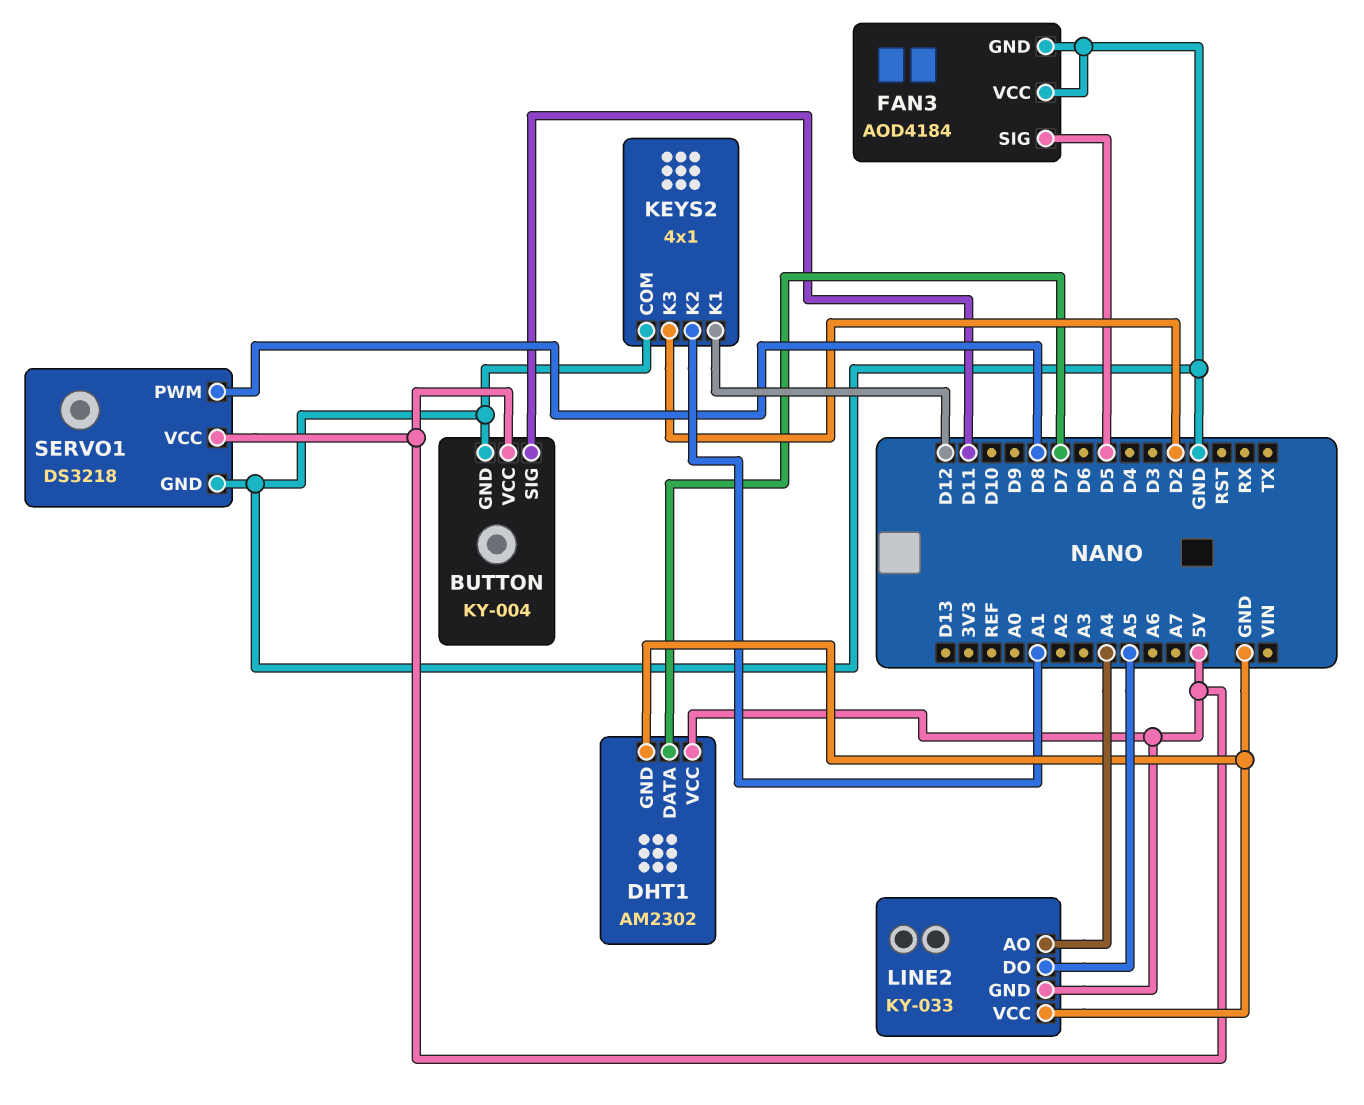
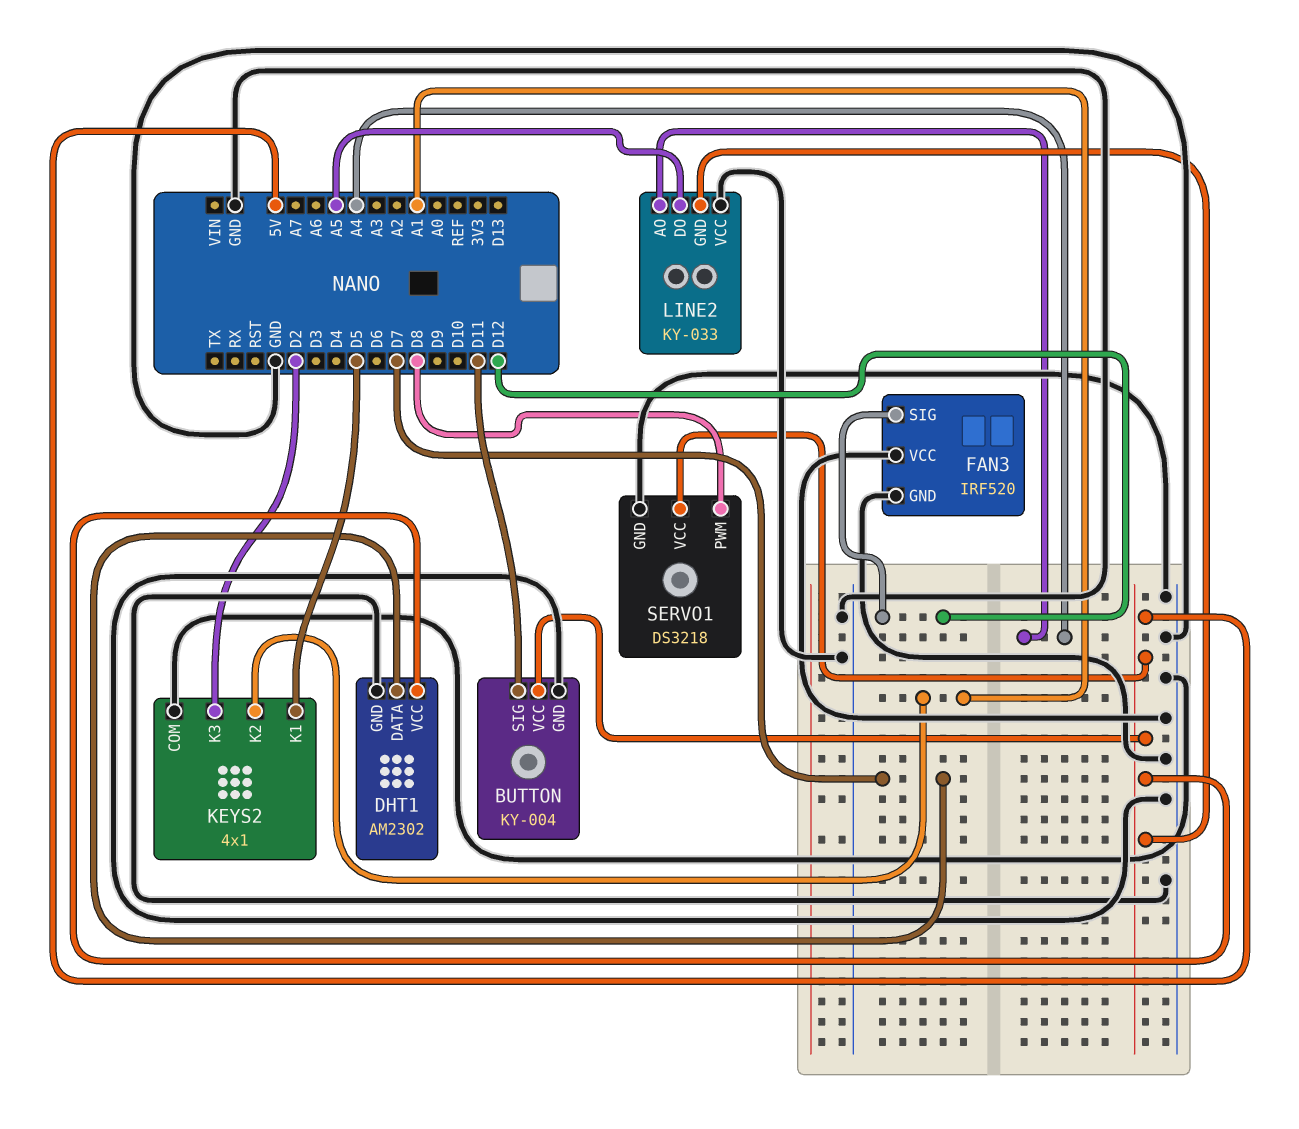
FAN3: AOD4184 -> IRF520
FAN3 pin SIG: D5 -> D12
KEYS2 pin K1: D12 -> D5

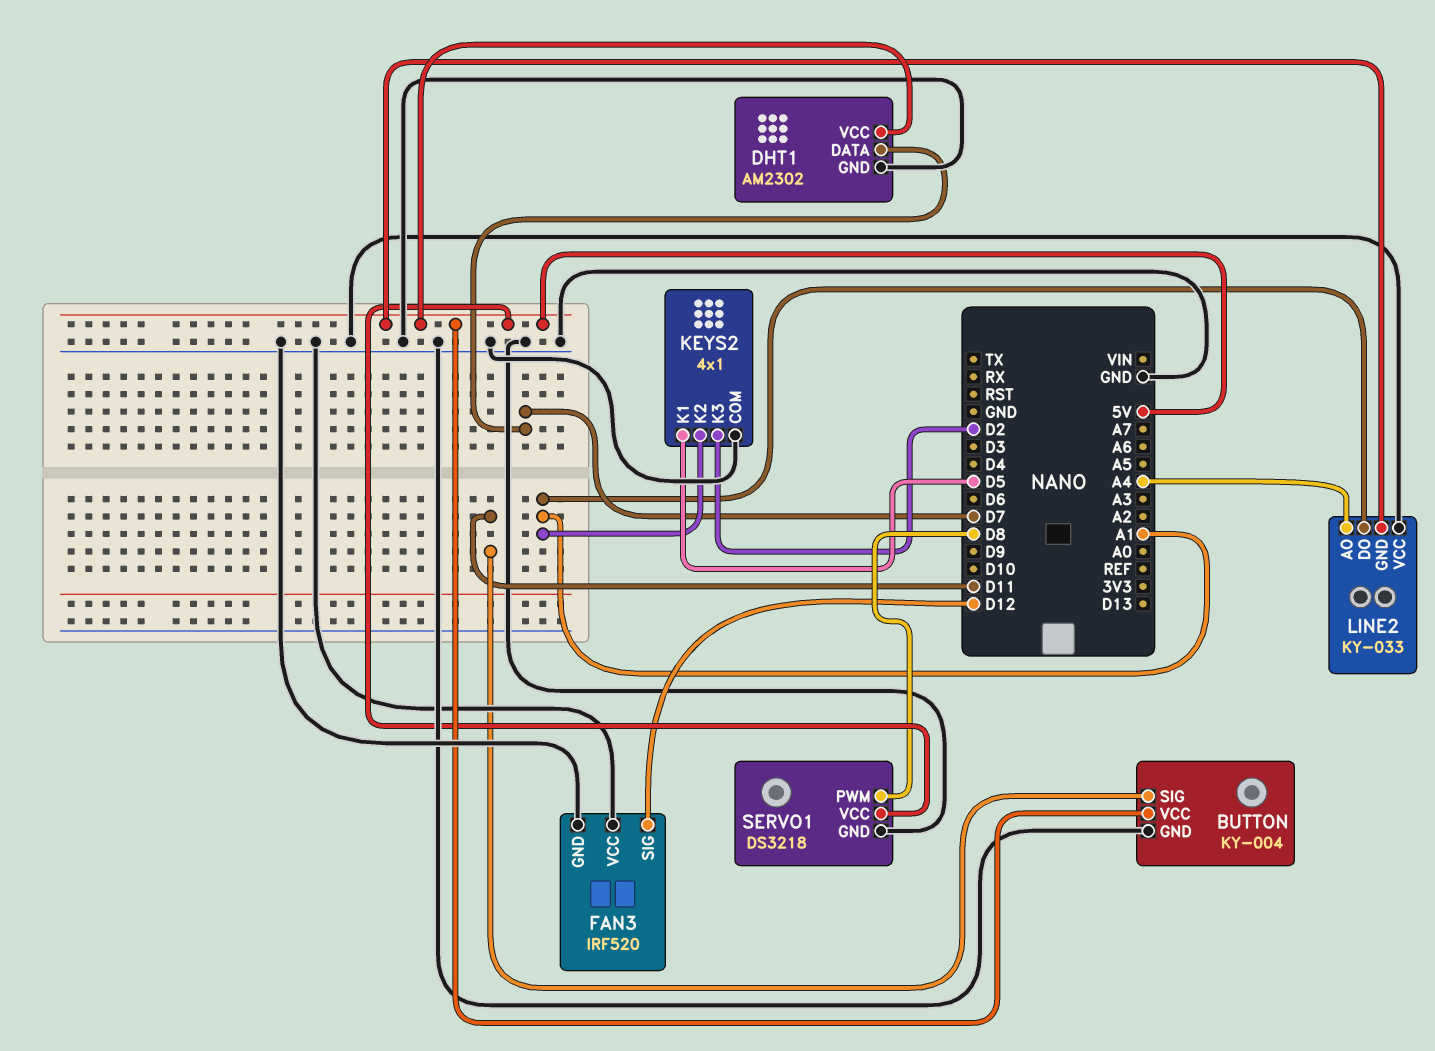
LINE2 pin DO: A5 -> A1

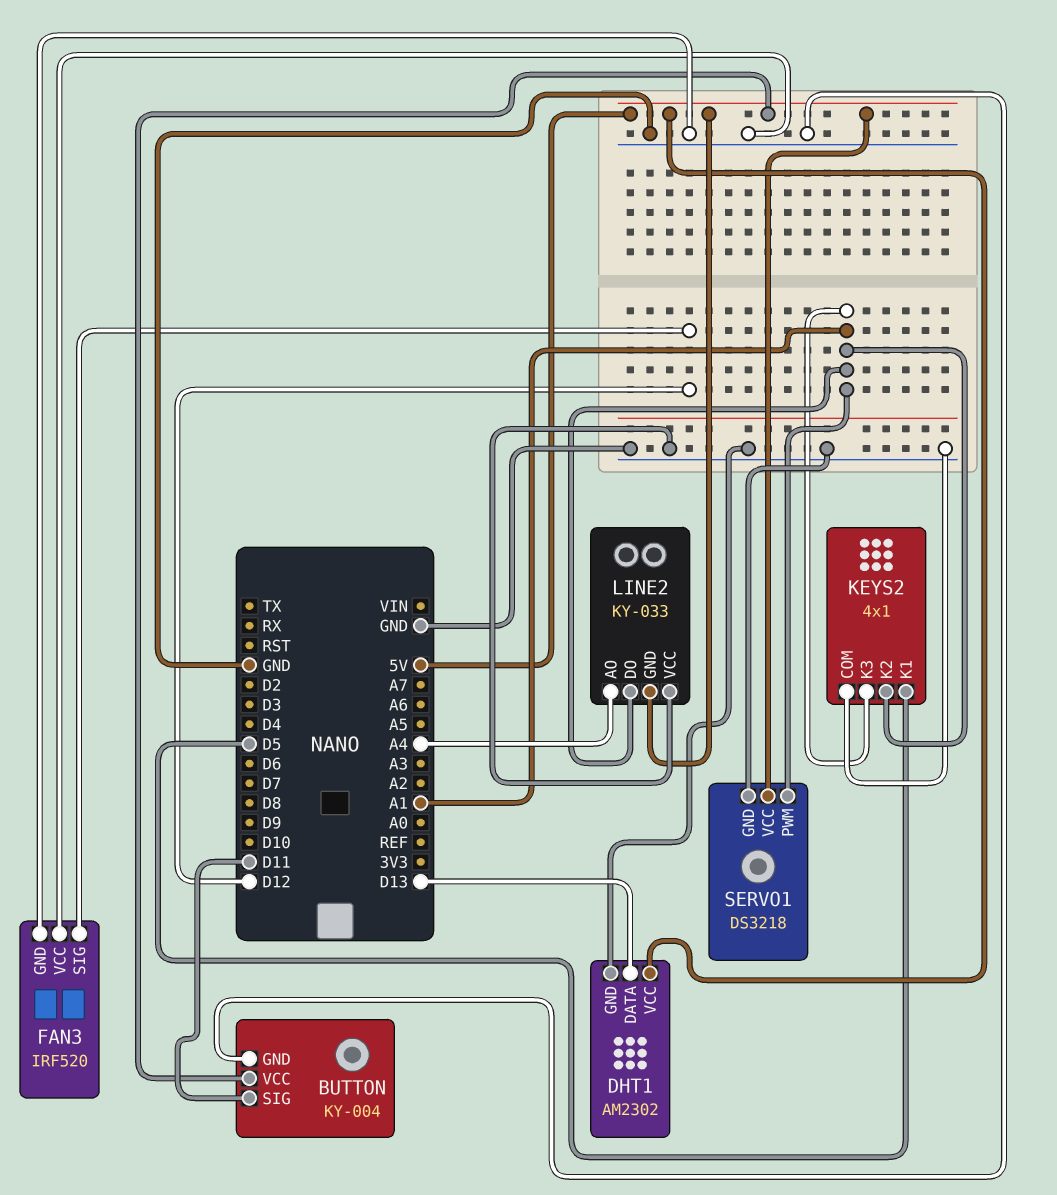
DHT1 pin DATA: D7 -> D13
KEYS2 pin K3: D2 -> A1
SERVO1 pin PWM: D8 -> A1

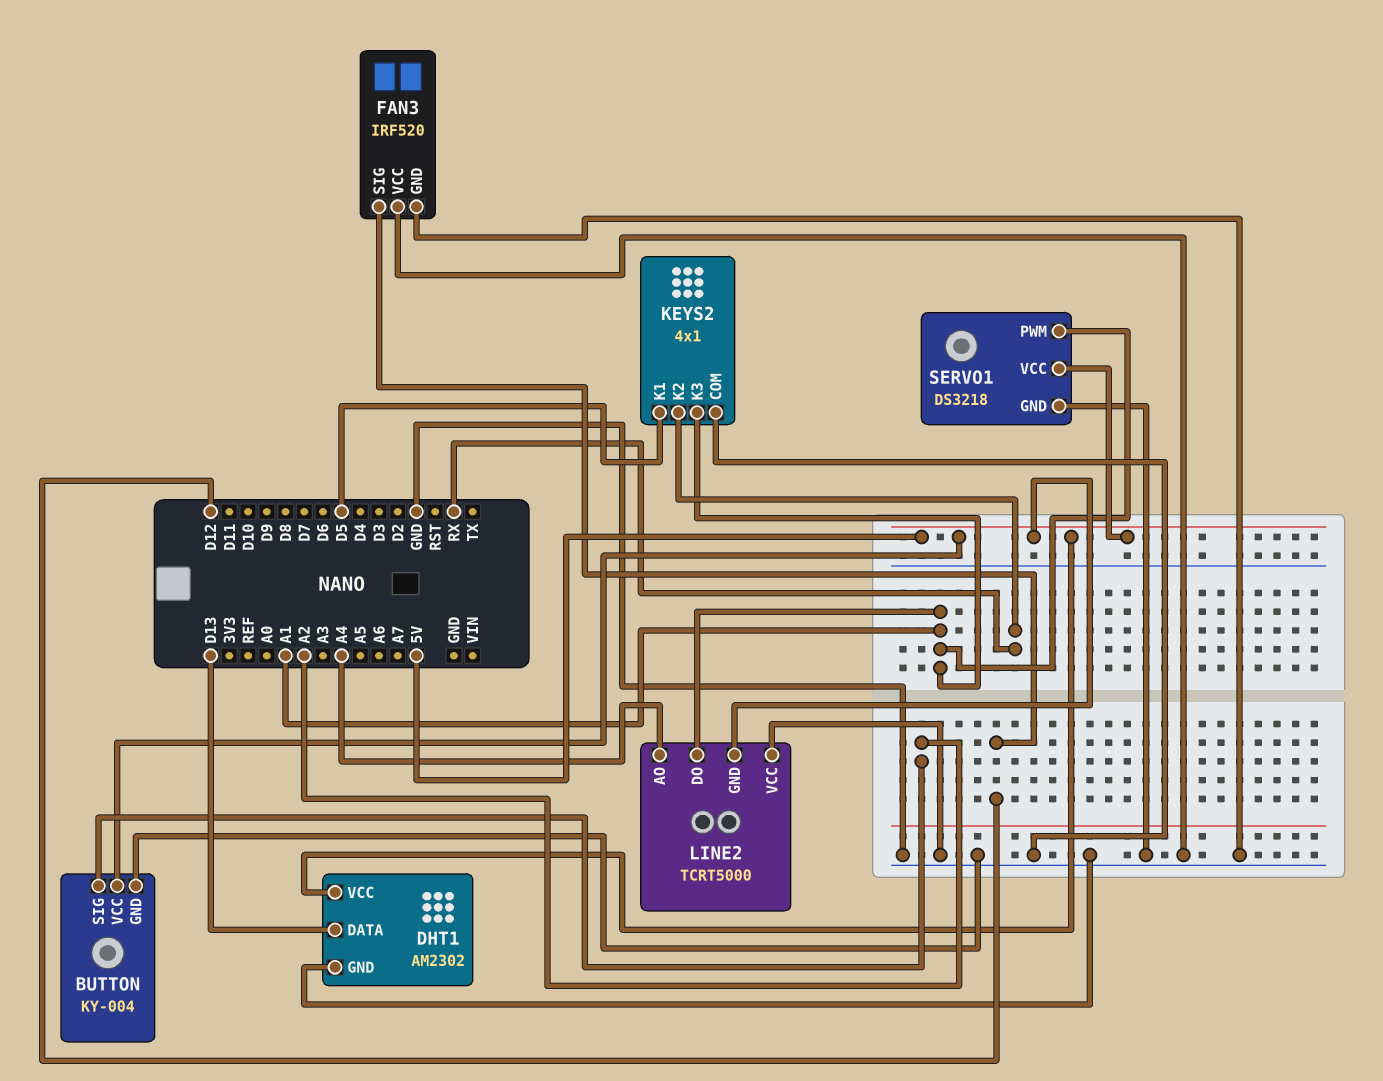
BUTTON pin SIG: D11 -> A2
KEYS2 pin K2: A1 -> RX
LINE2: KY-033 -> TCRT5000

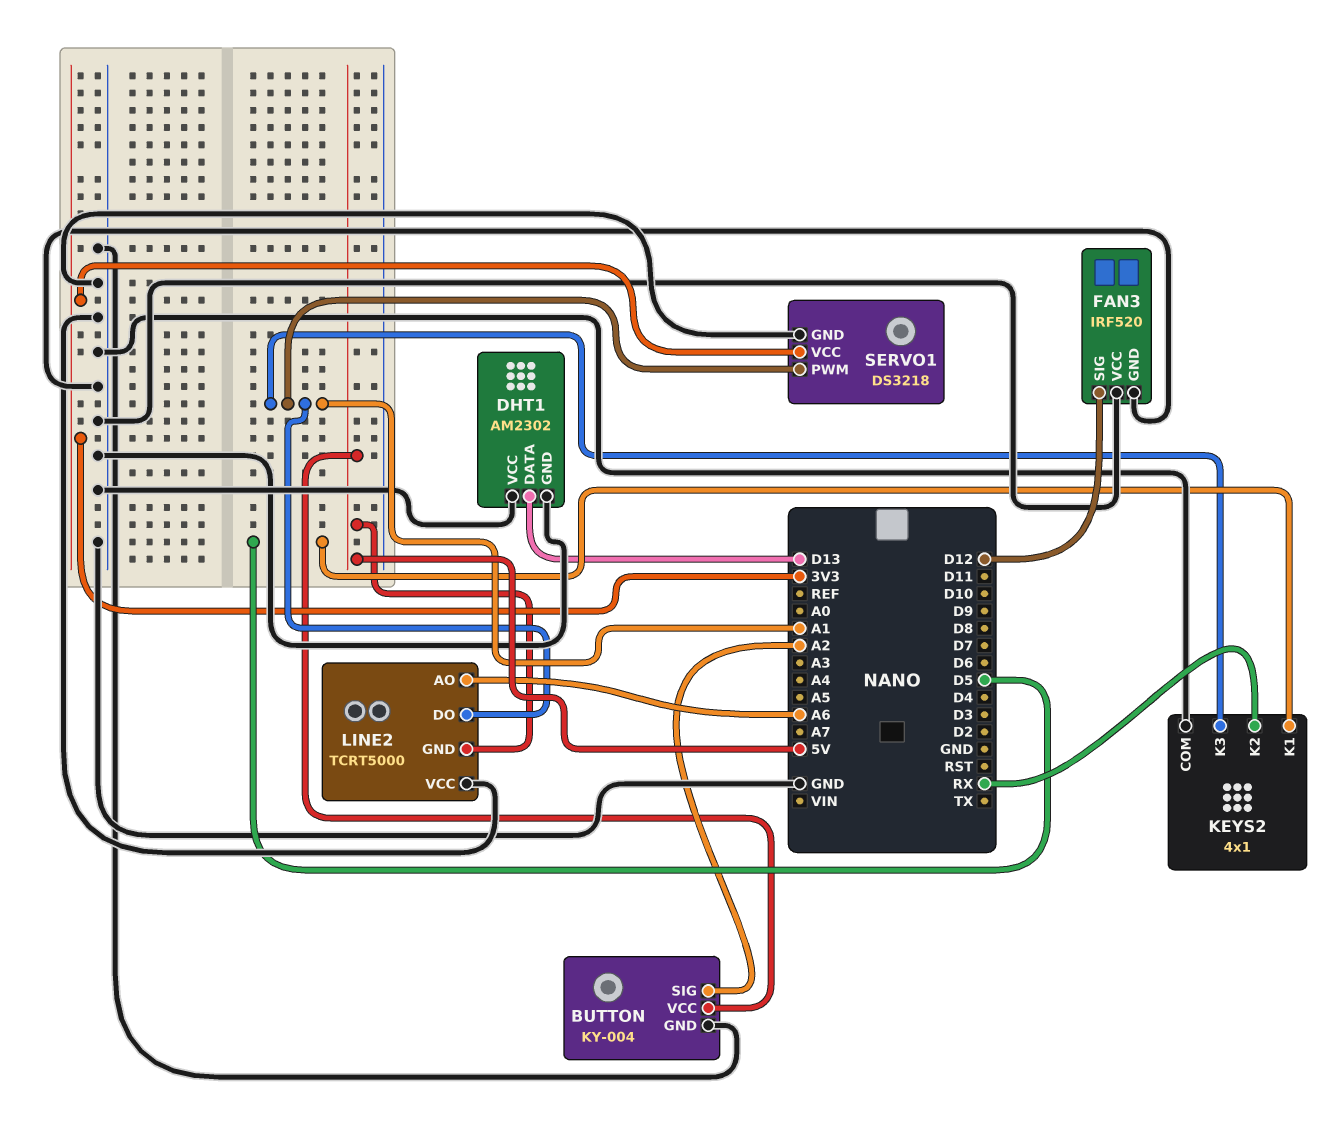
DHT1 pin VCC: 5V -> GND
LINE2 pin AO: A4 -> A6
SERVO1 pin VCC: 5V -> 3V3

